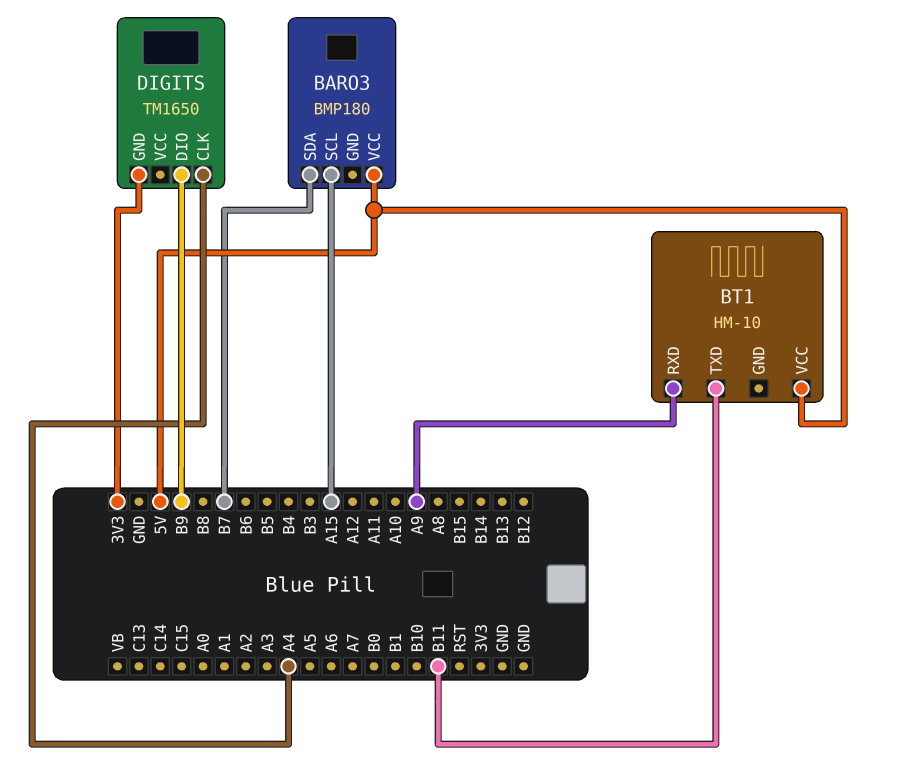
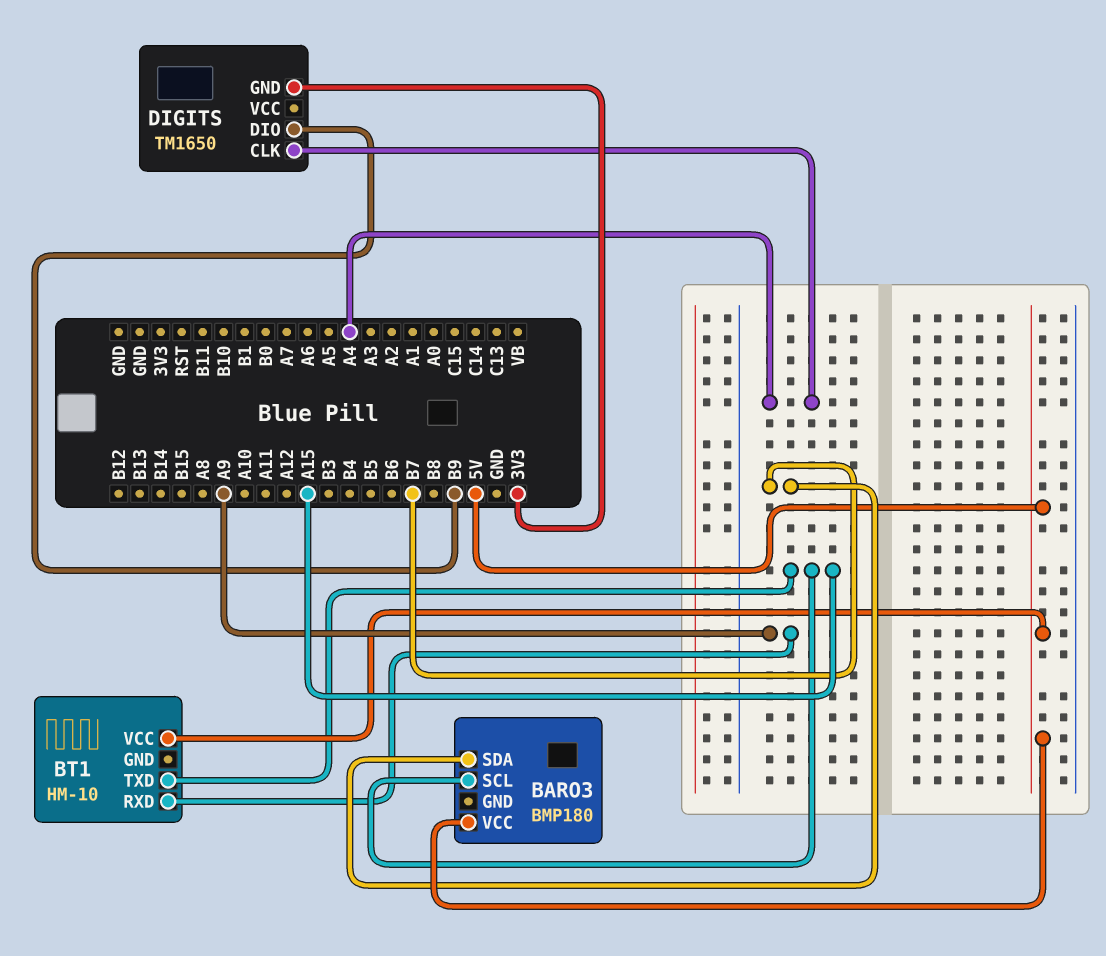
BT1 pin TXD: B11 -> A15

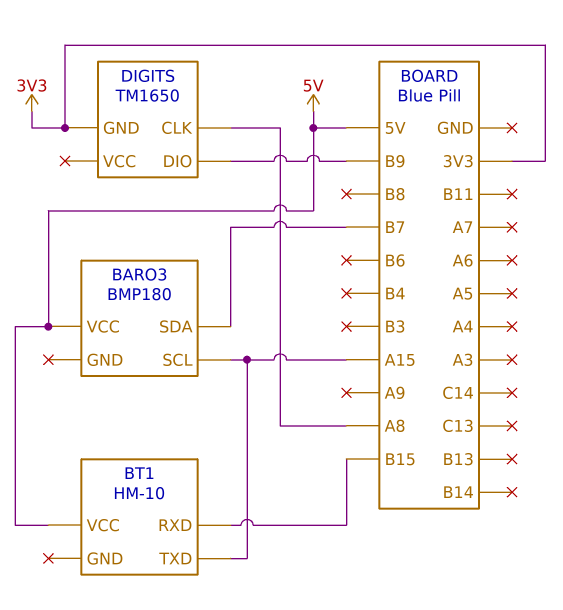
BT1 pin RXD: A9 -> B15
DIGITS pin CLK: A4 -> A8

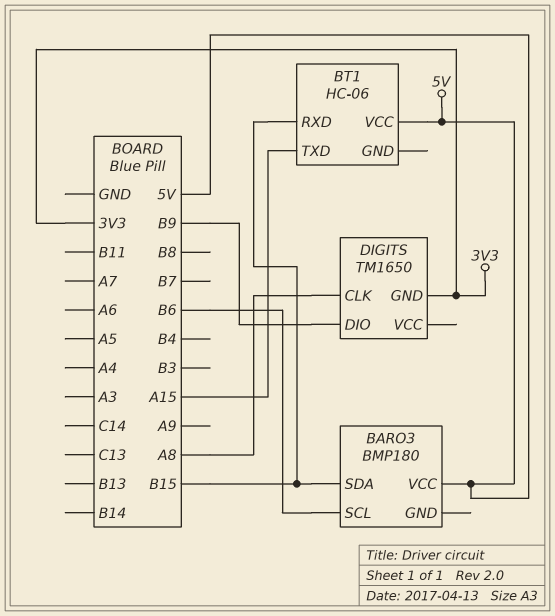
BARO3 pin SCL: A15 -> B6
BARO3 pin SDA: B7 -> B15
BT1: HM-10 -> HC-06

